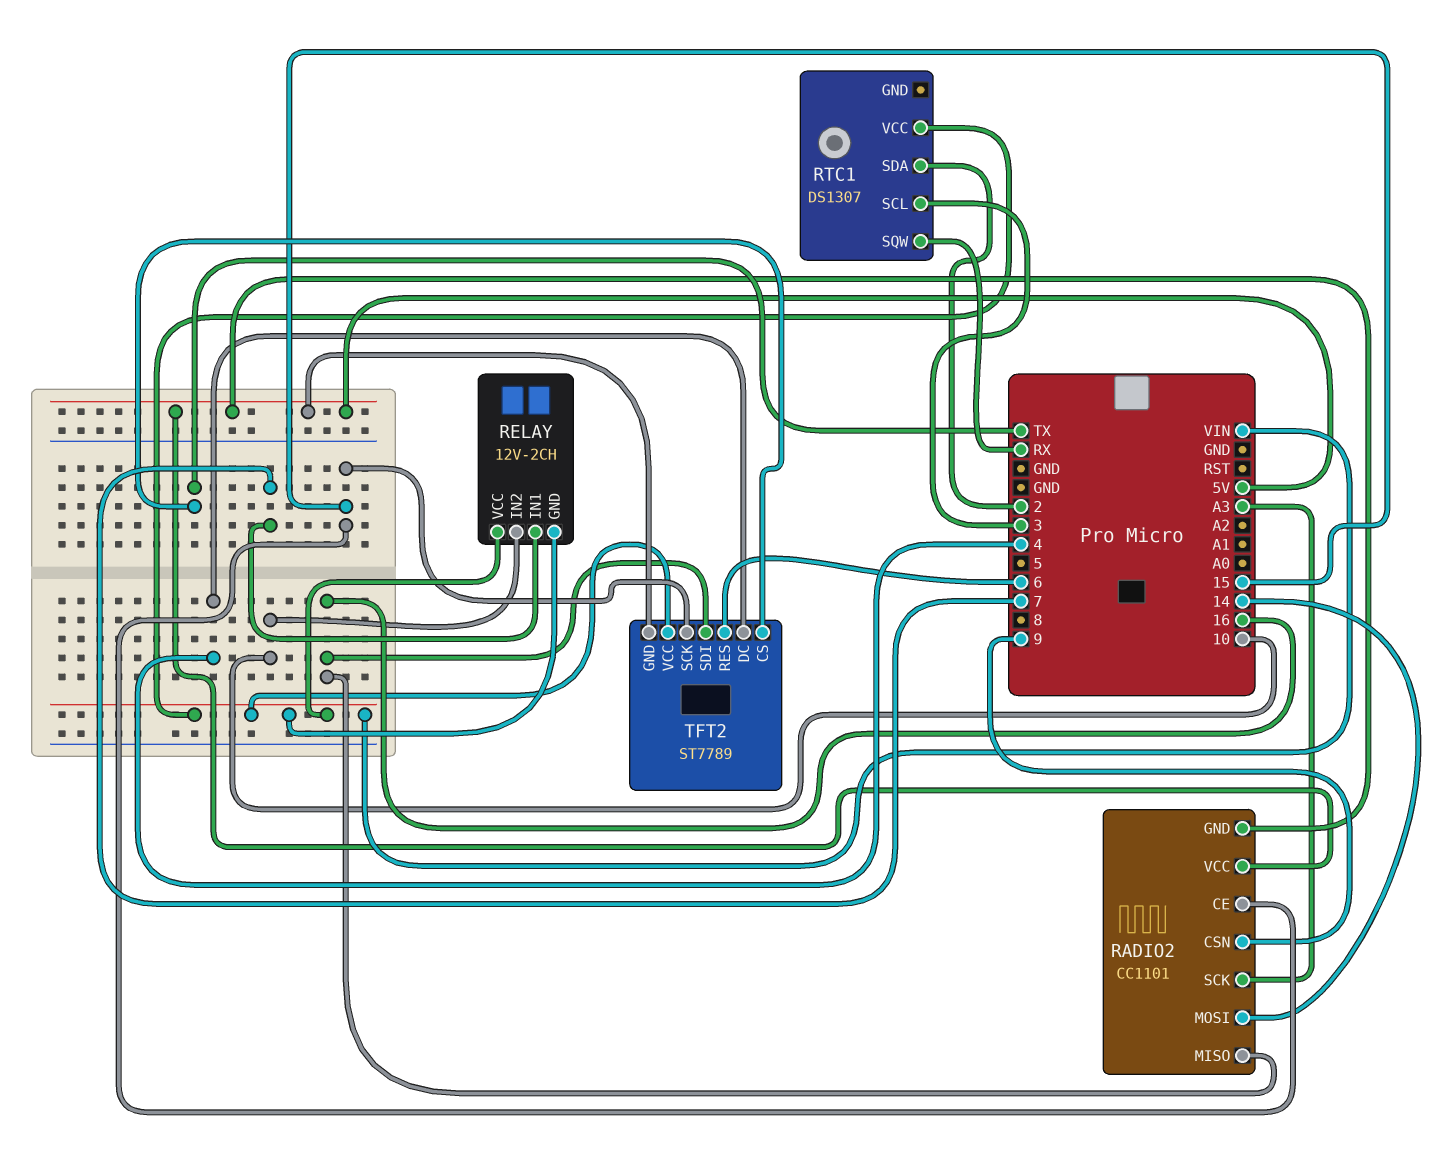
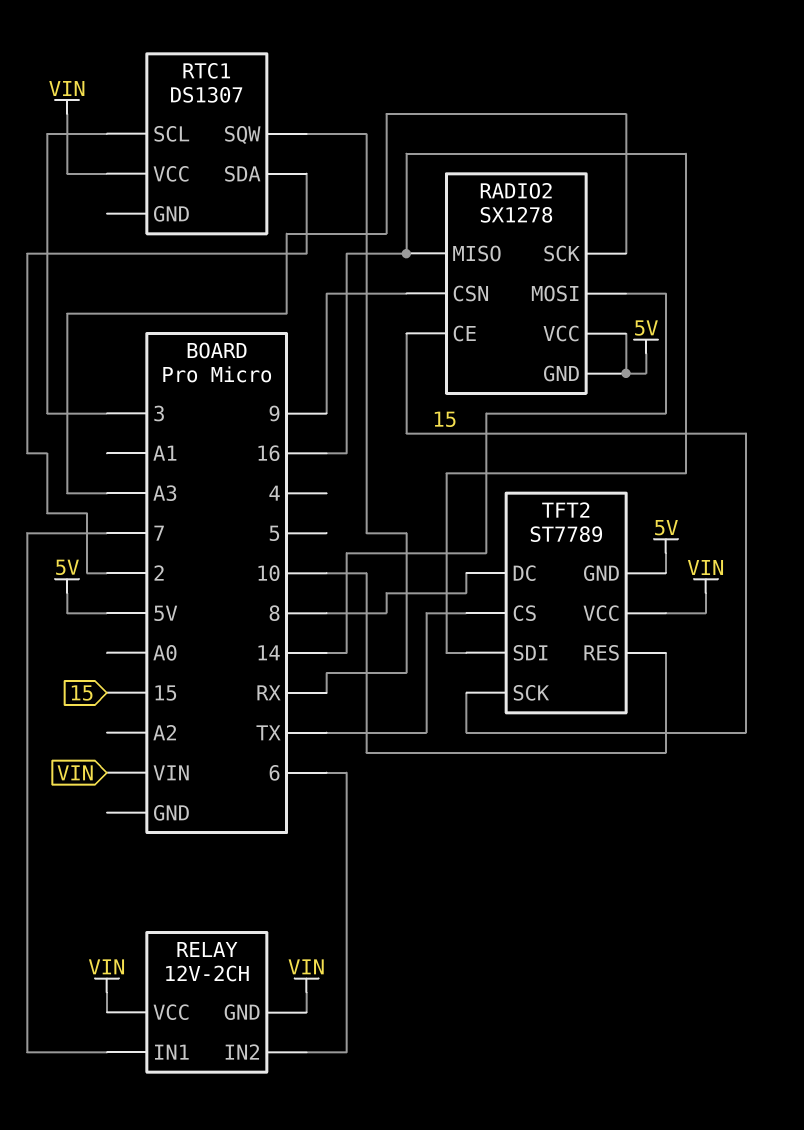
RADIO2: CC1101 -> SX1278
RELAY pin IN2: 10 -> 6
TFT2 pin DC: 4 -> 8
TFT2 pin RES: 6 -> 10

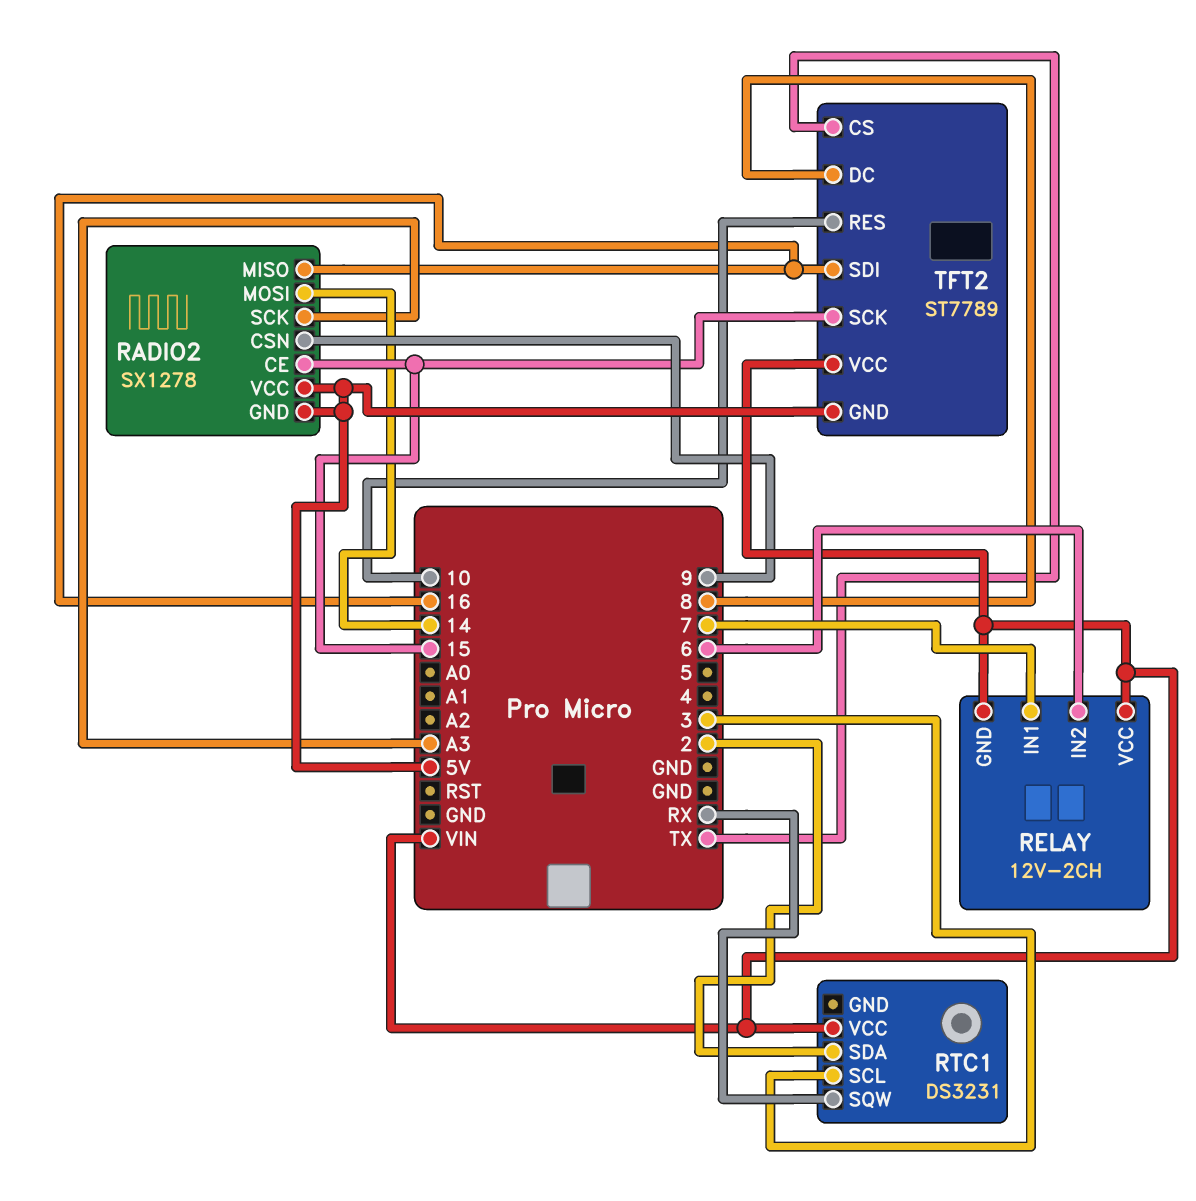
RTC1: DS1307 -> DS3231

